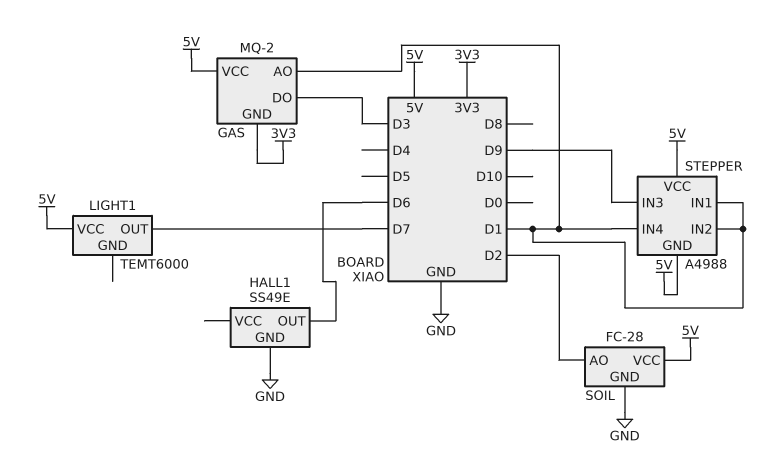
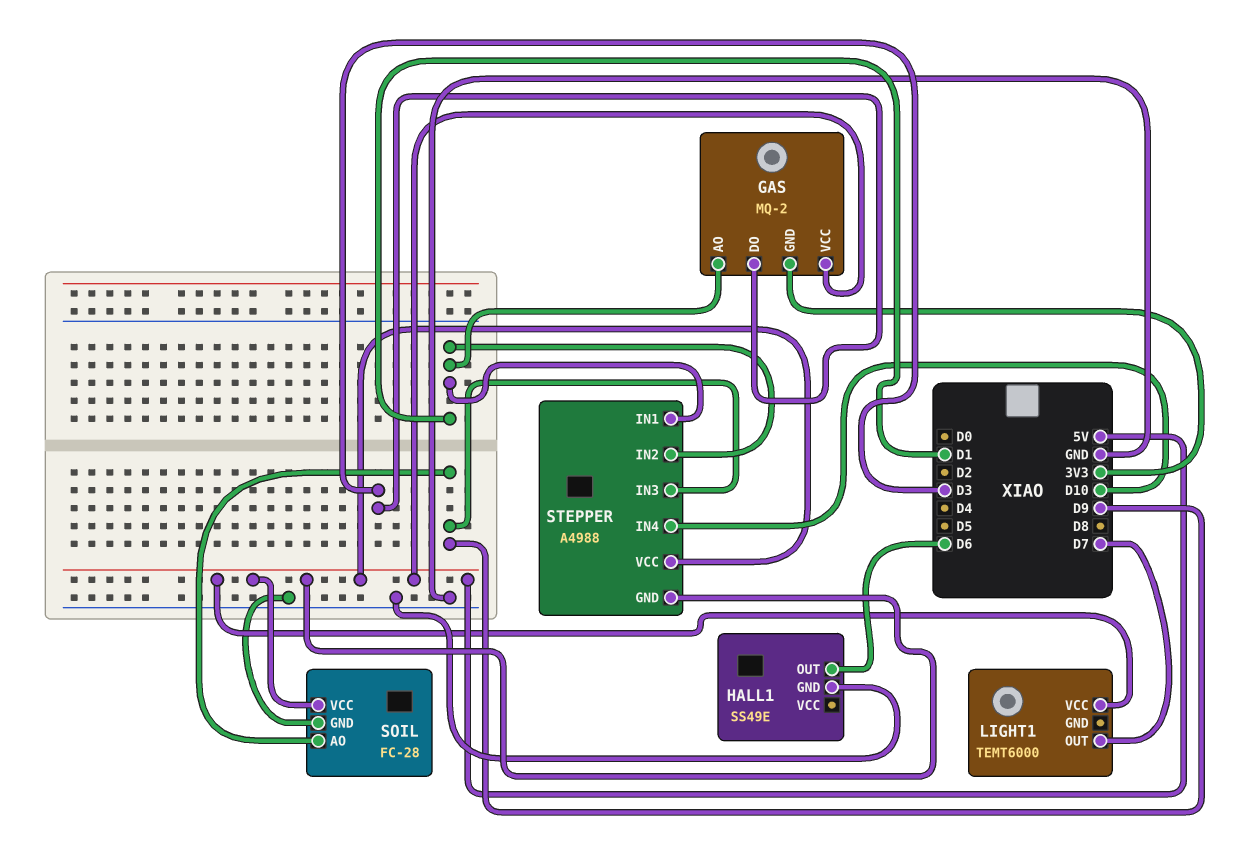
SOIL pin AO: D2 -> D9
STEPPER pin IN4: D1 -> D10

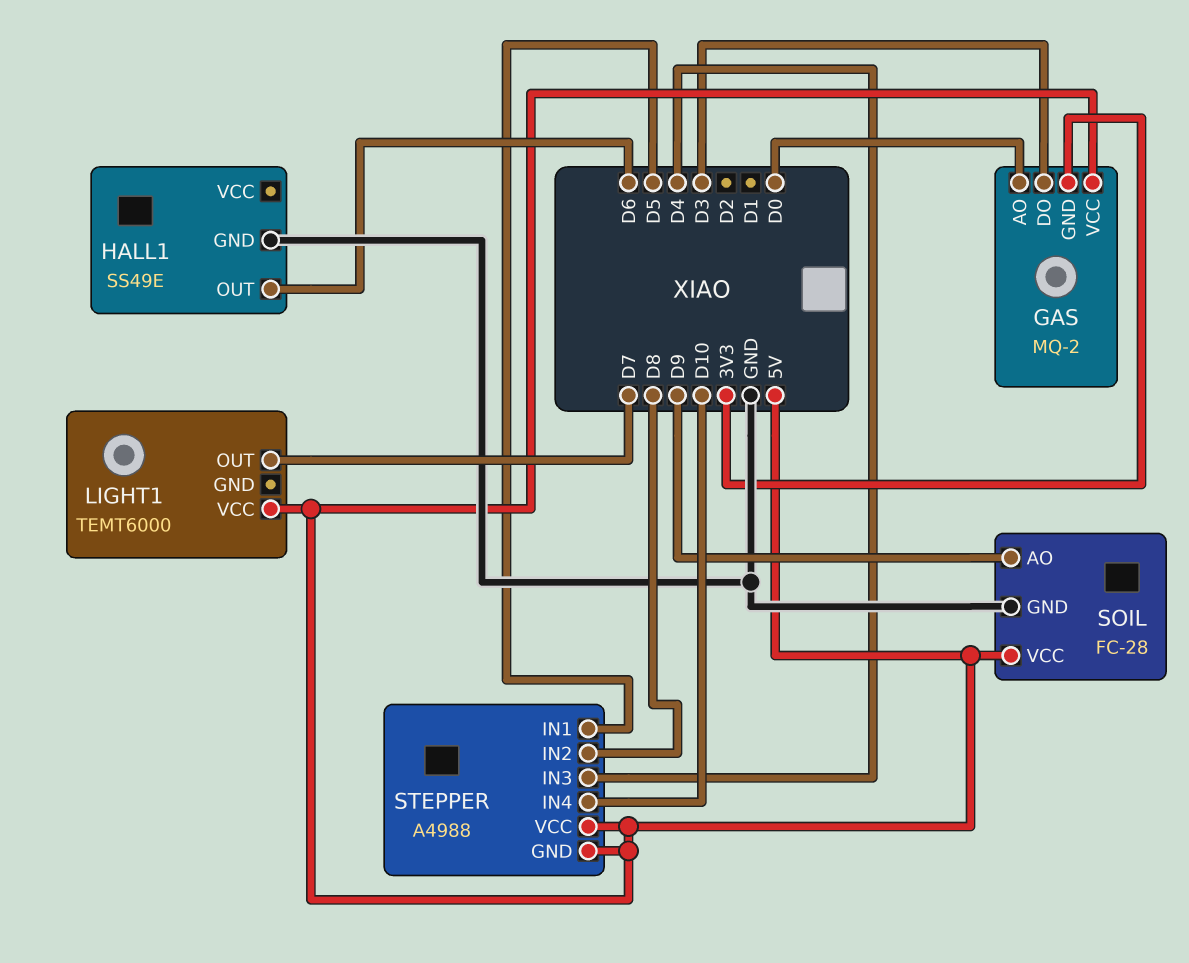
GAS pin AO: D1 -> D0
STEPPER pin IN1: D1 -> D5
STEPPER pin IN2: D1 -> D8
STEPPER pin IN3: D9 -> D4

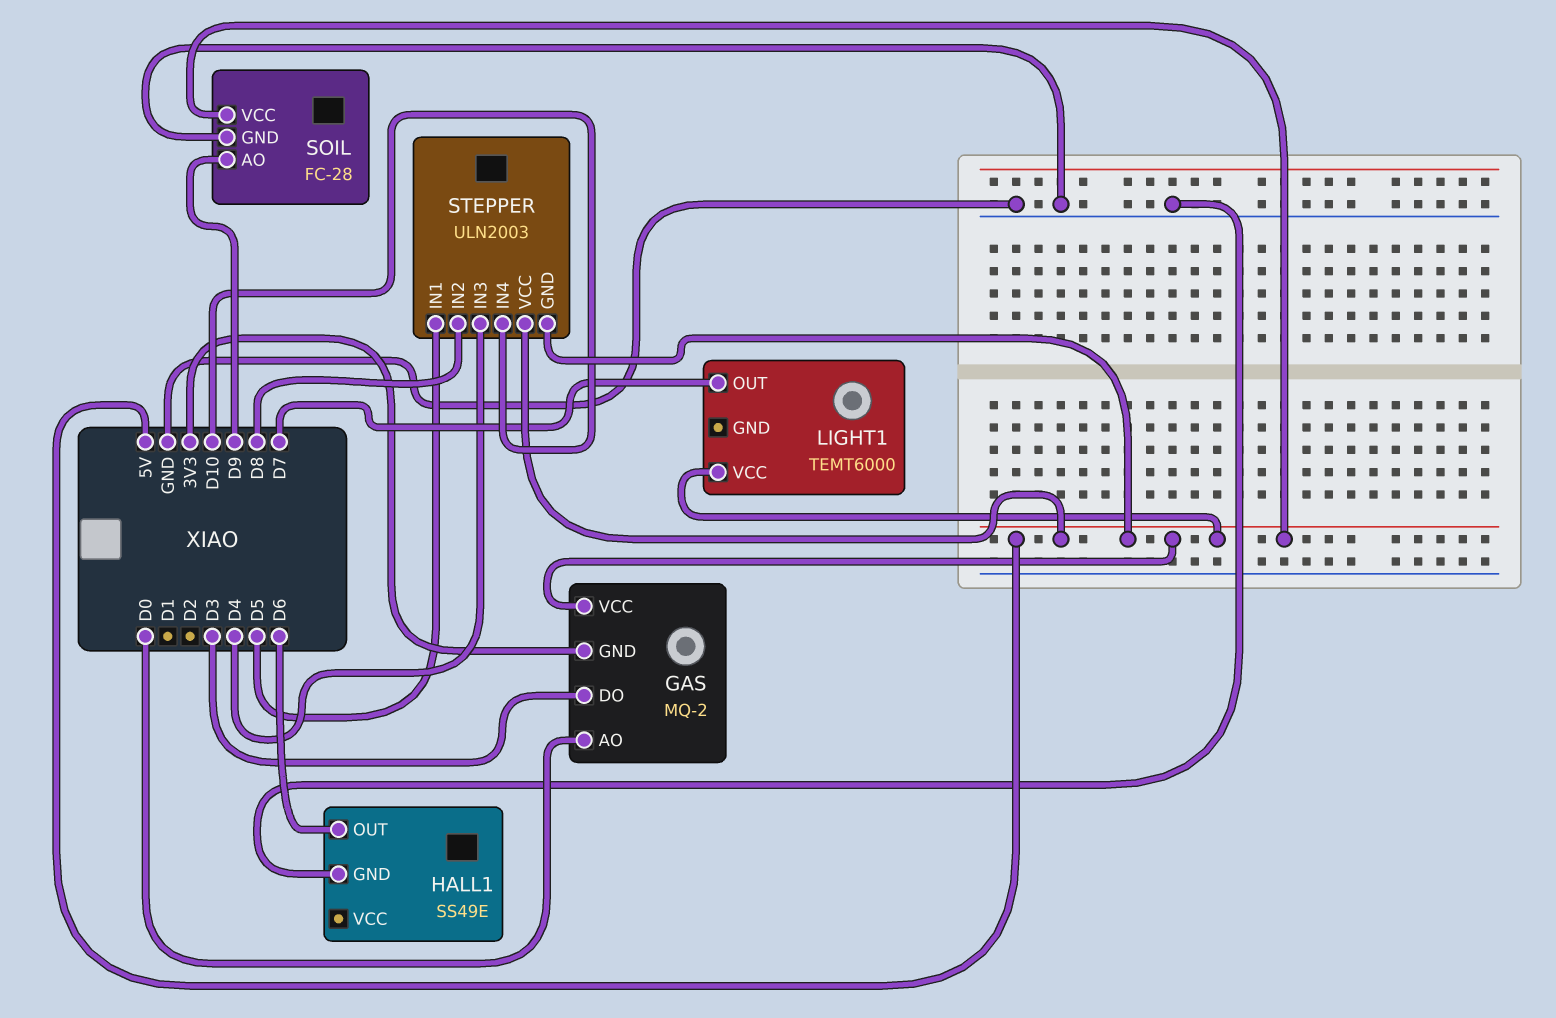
STEPPER: A4988 -> ULN2003

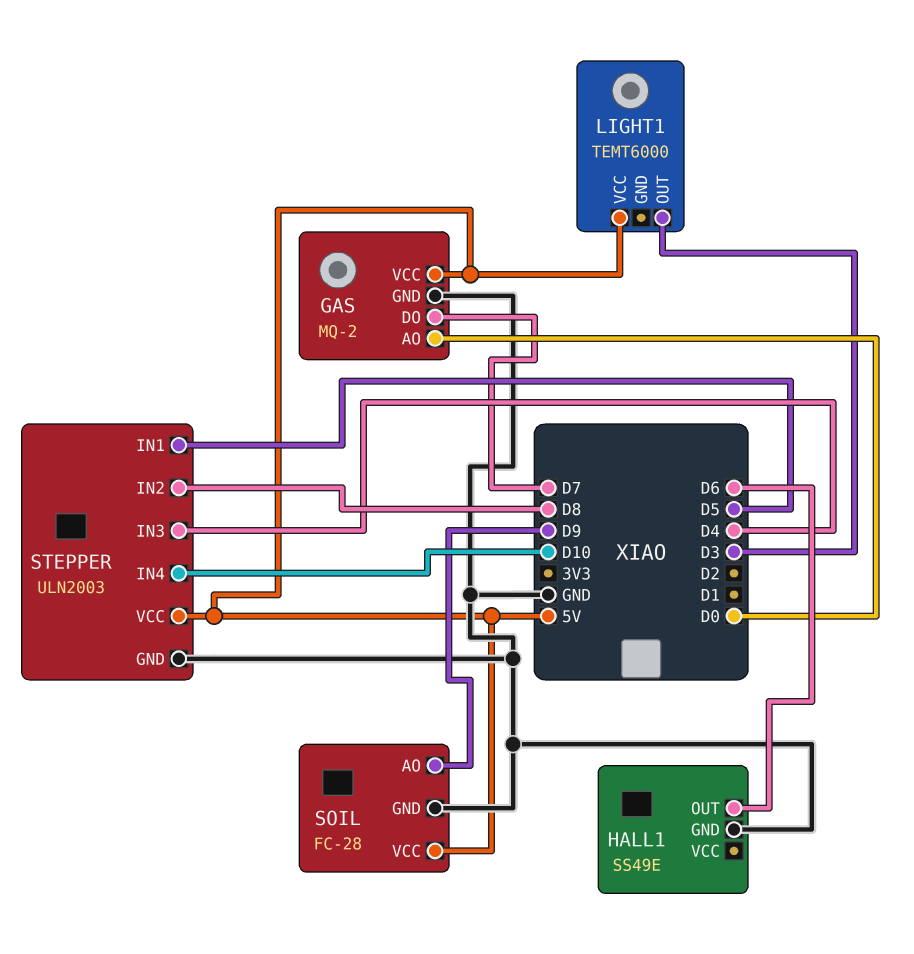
GAS pin DO: D3 -> D7
GAS pin GND: 3V3 -> GND
LIGHT1 pin OUT: D7 -> D3
STEPPER pin GND: 5V -> GND

